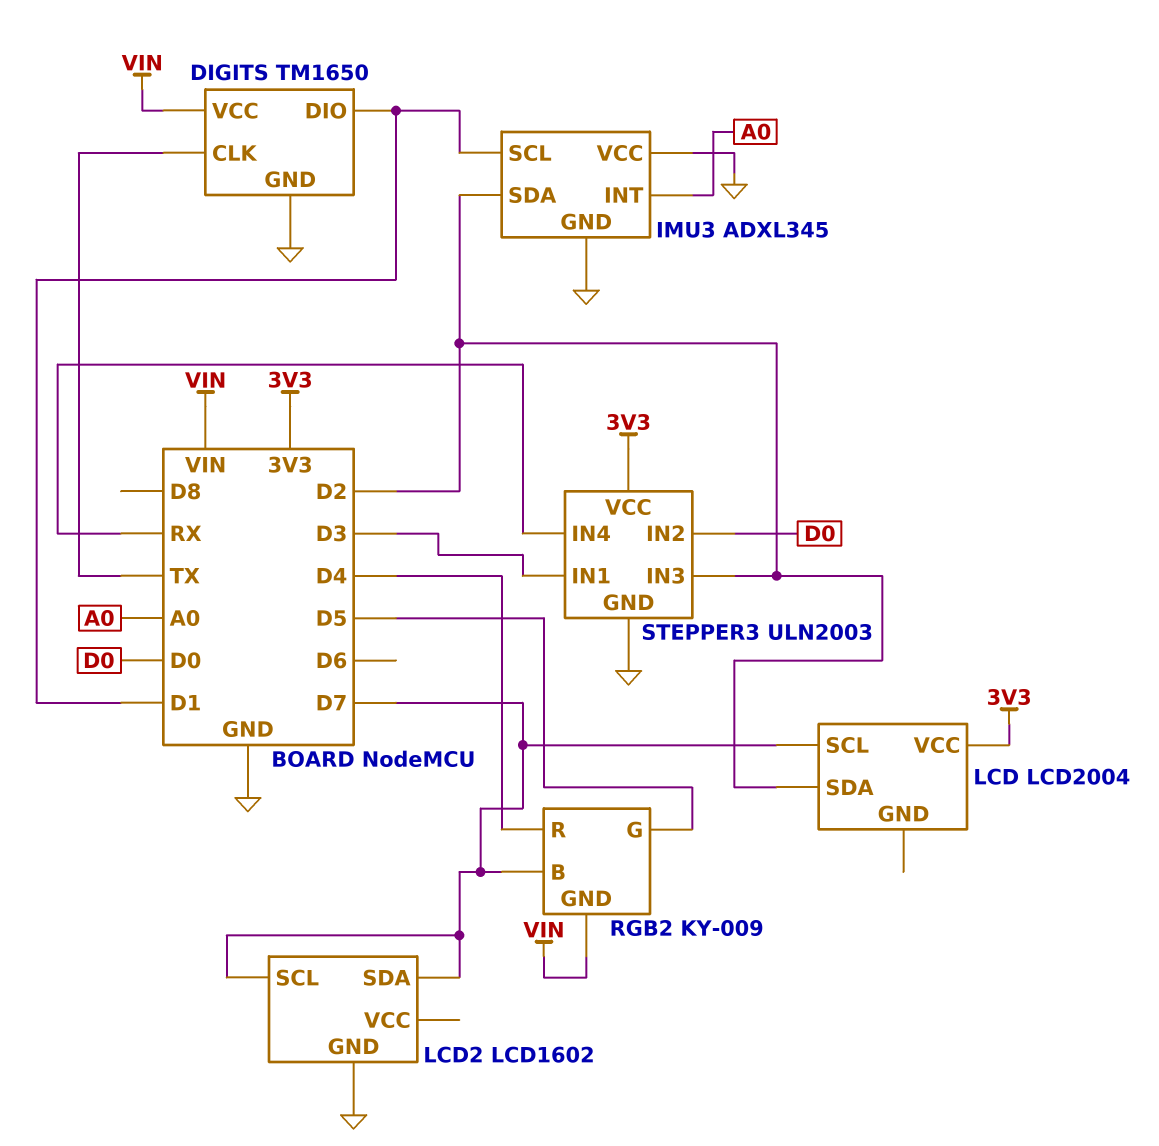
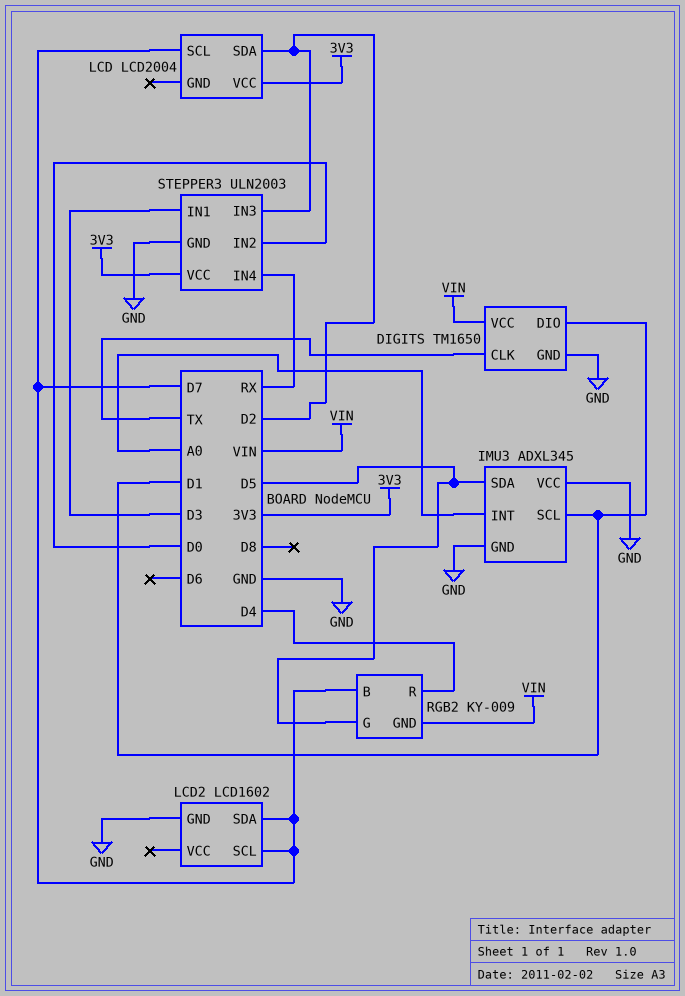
IMU3 pin SDA: D2 -> D5

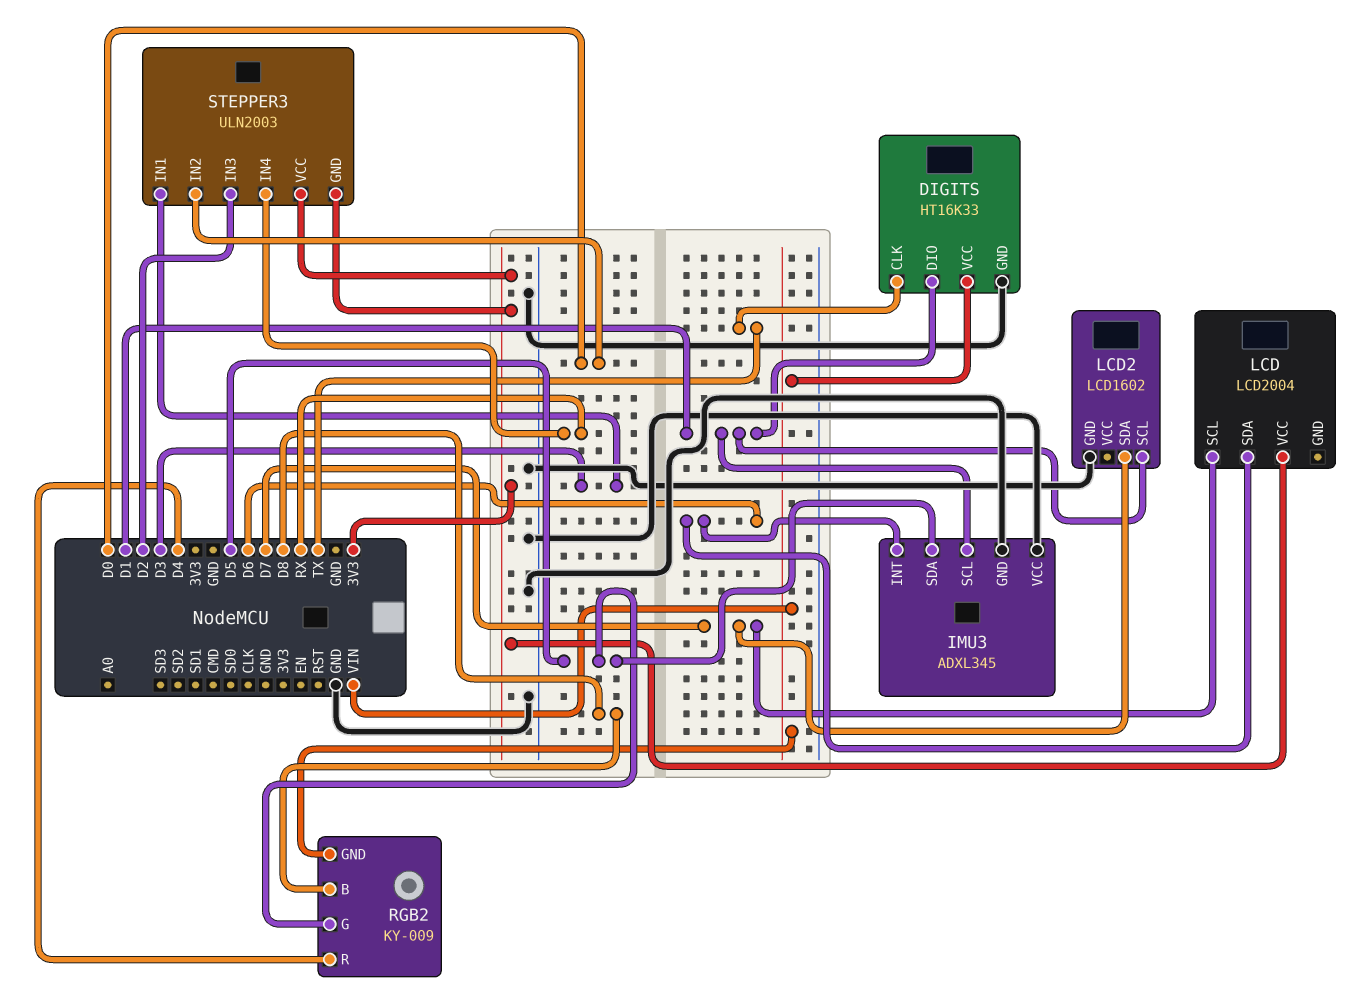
DIGITS: TM1650 -> HT16K33
IMU3 pin INT: A0 -> D6
LCD pin SDA: D2 -> D6
LCD2 pin SCL: D7 -> D1
RGB2 pin B: D7 -> D8
STEPPER3 pin GND: GND -> 3V3

